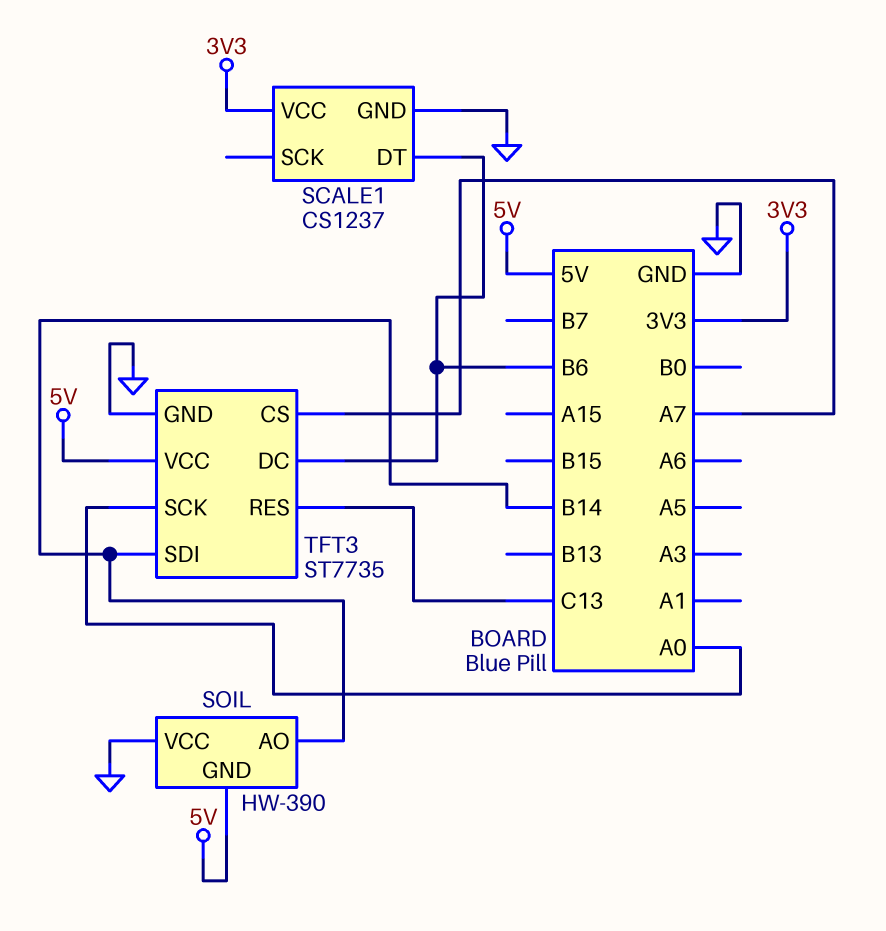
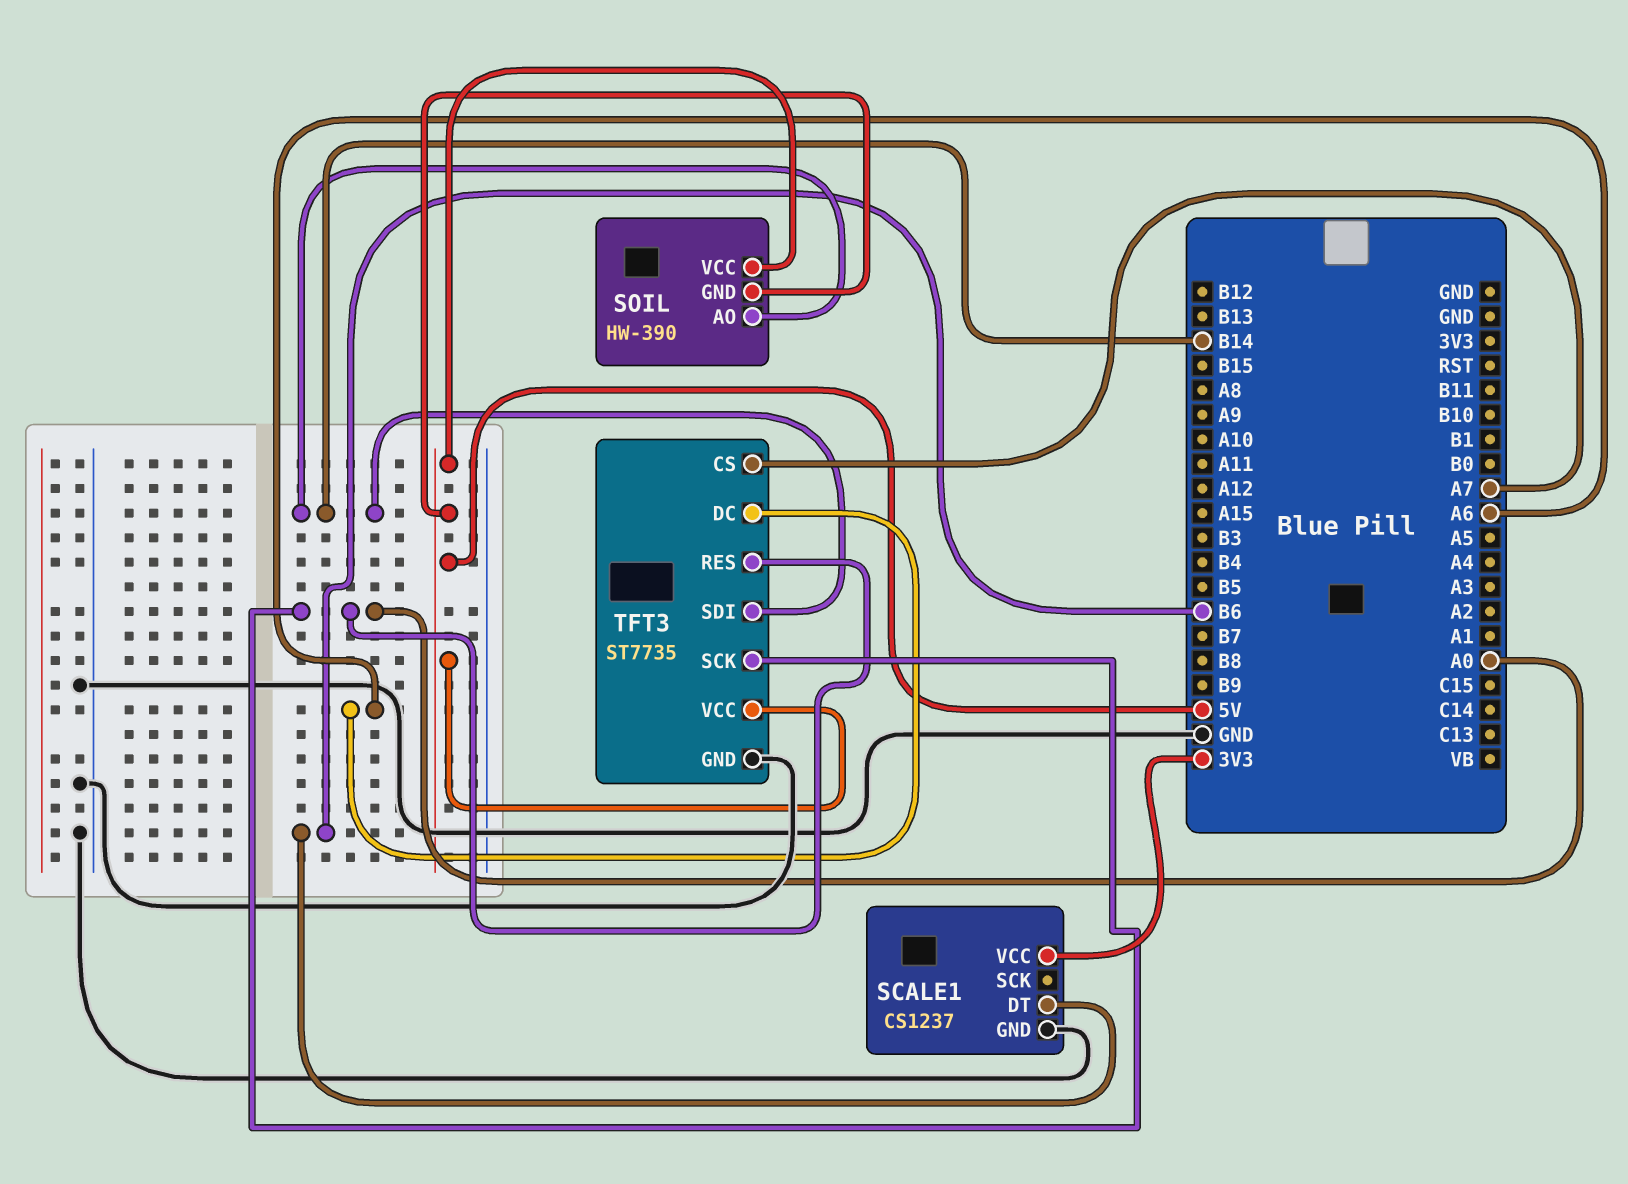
SOIL pin VCC: GND -> 5V
TFT3 pin DC: B6 -> A6
TFT3 pin RES: C13 -> A0

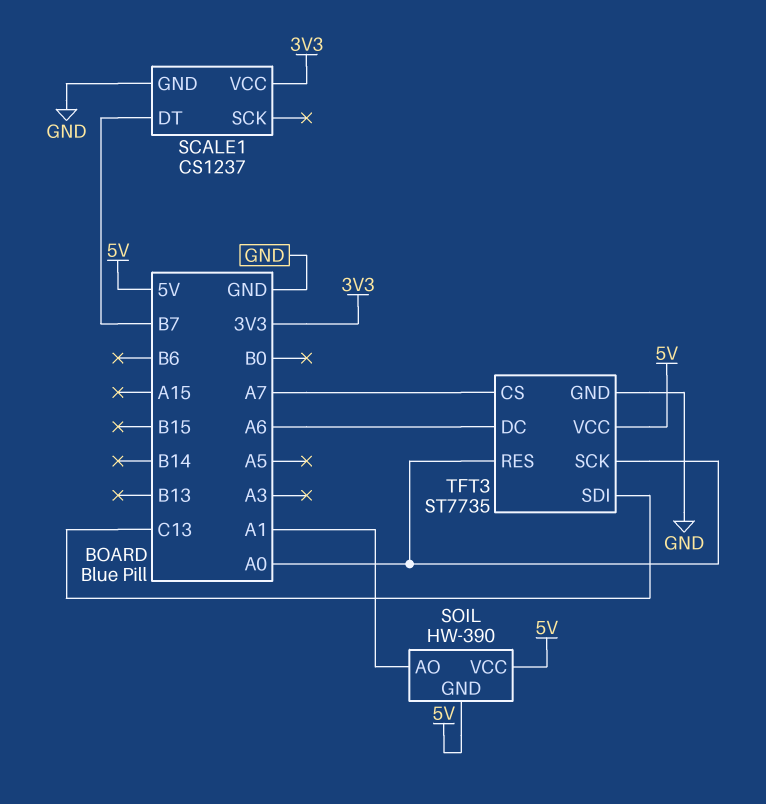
SCALE1 pin DT: B6 -> B7
SOIL pin AO: B14 -> A1
TFT3 pin SDI: B14 -> C13

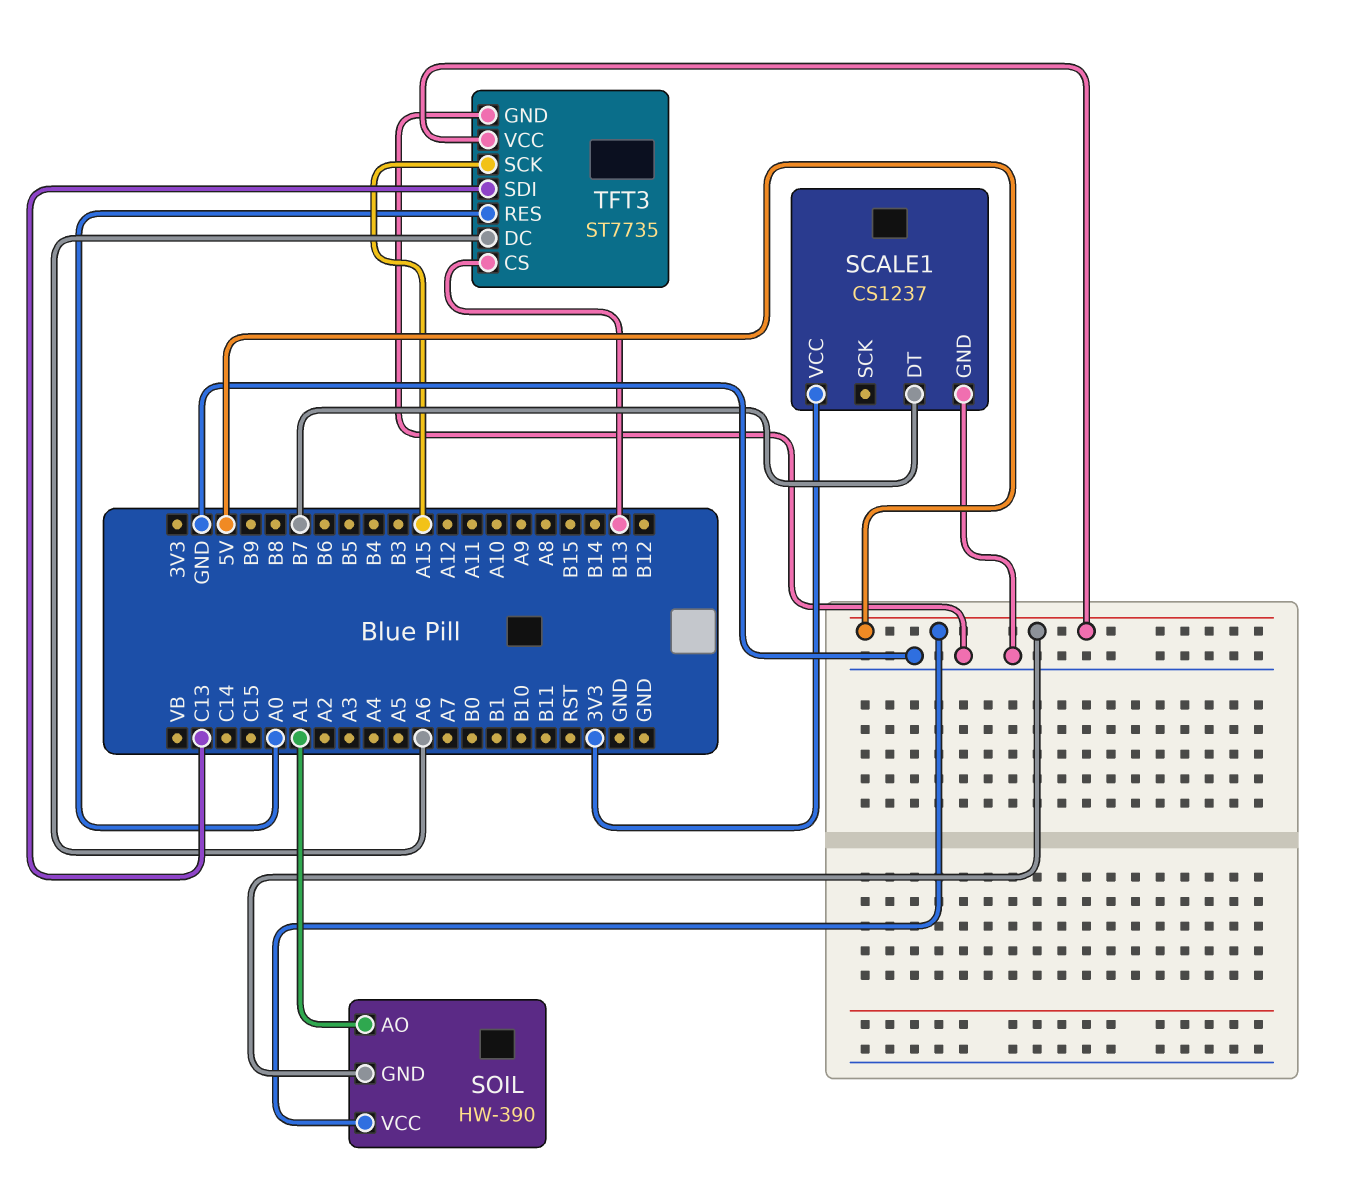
TFT3 pin CS: A7 -> B13
TFT3 pin SCK: A0 -> A15

